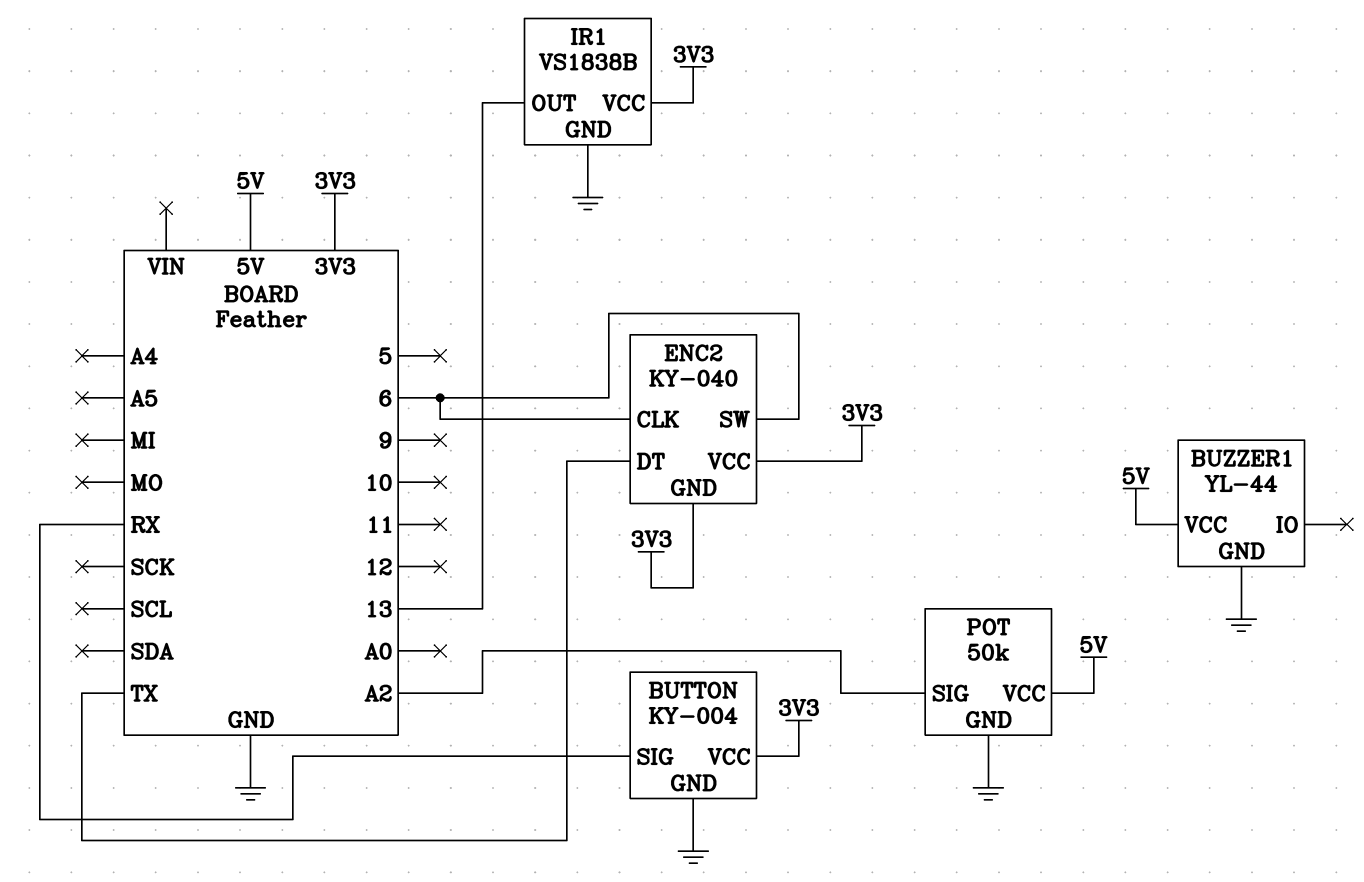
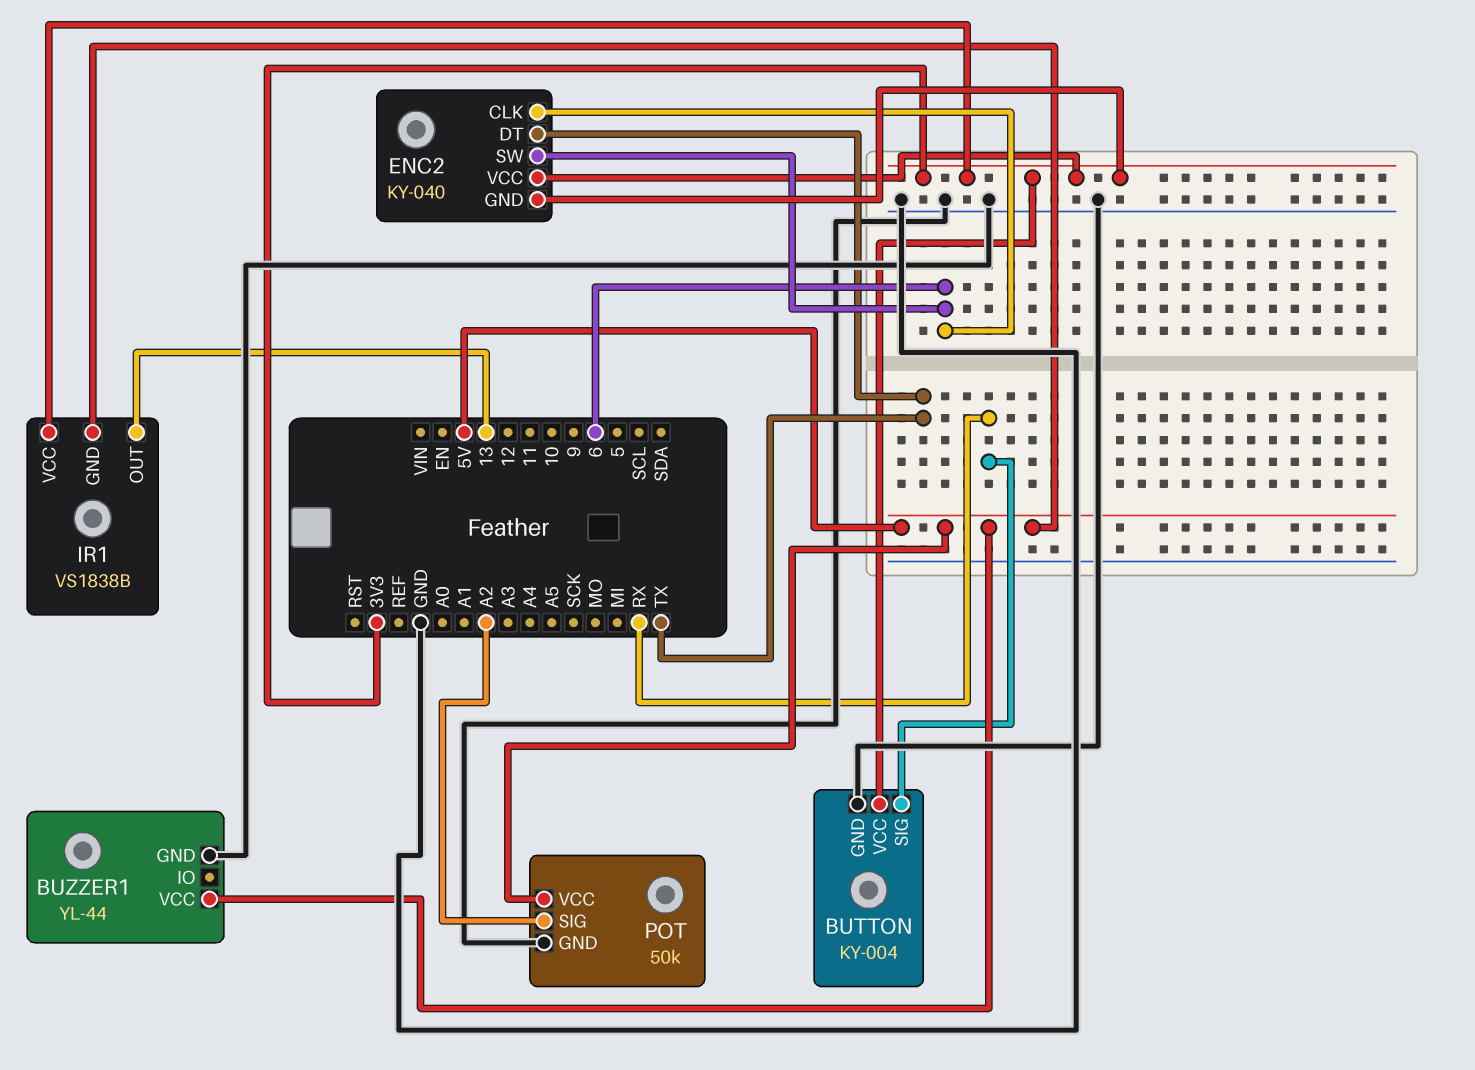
IR1 pin GND: GND -> 5V

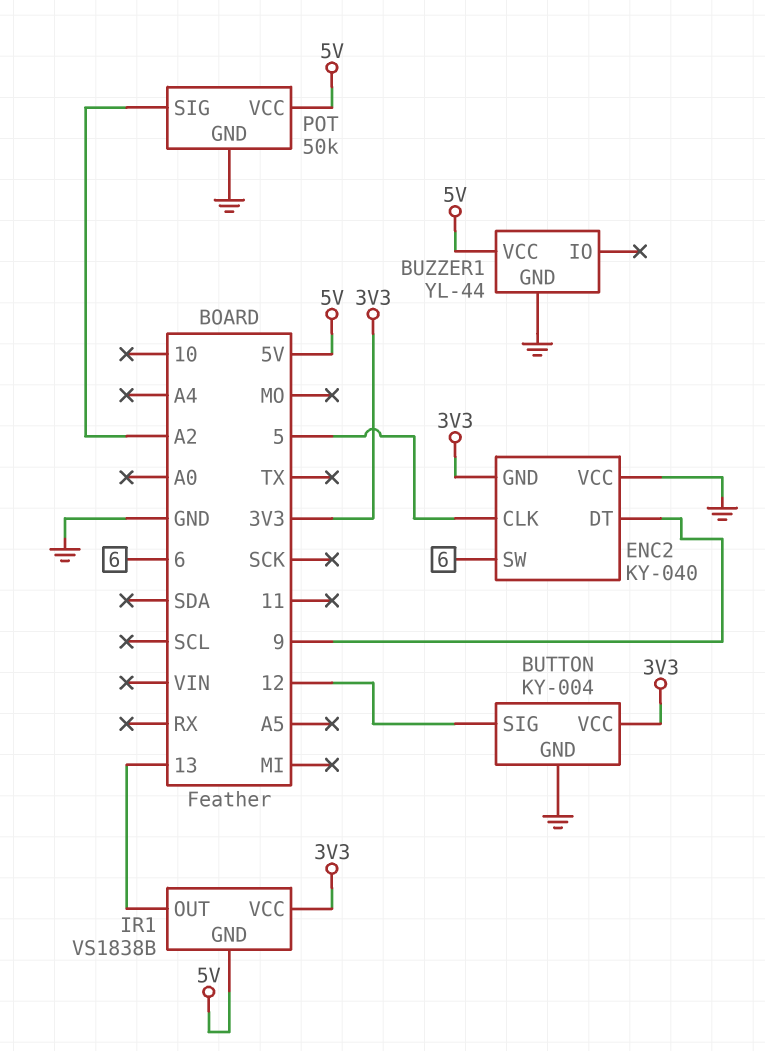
BUTTON pin SIG: RX -> 12
ENC2 pin CLK: 6 -> 5
ENC2 pin DT: TX -> 9
ENC2 pin VCC: 3V3 -> GND

